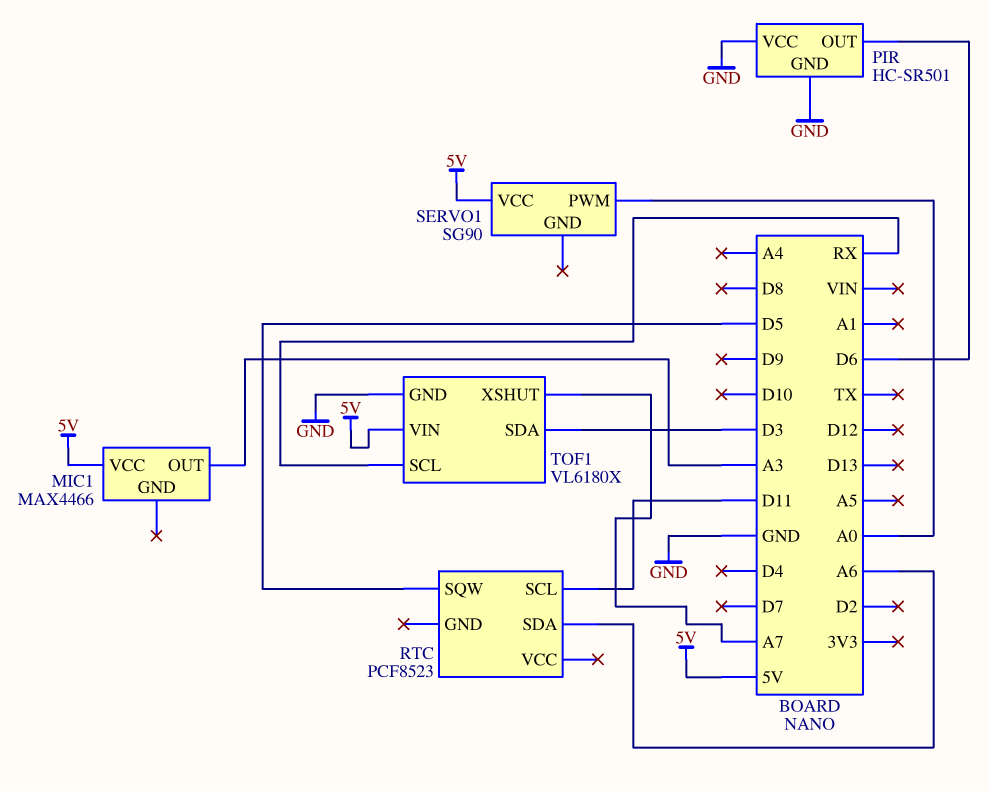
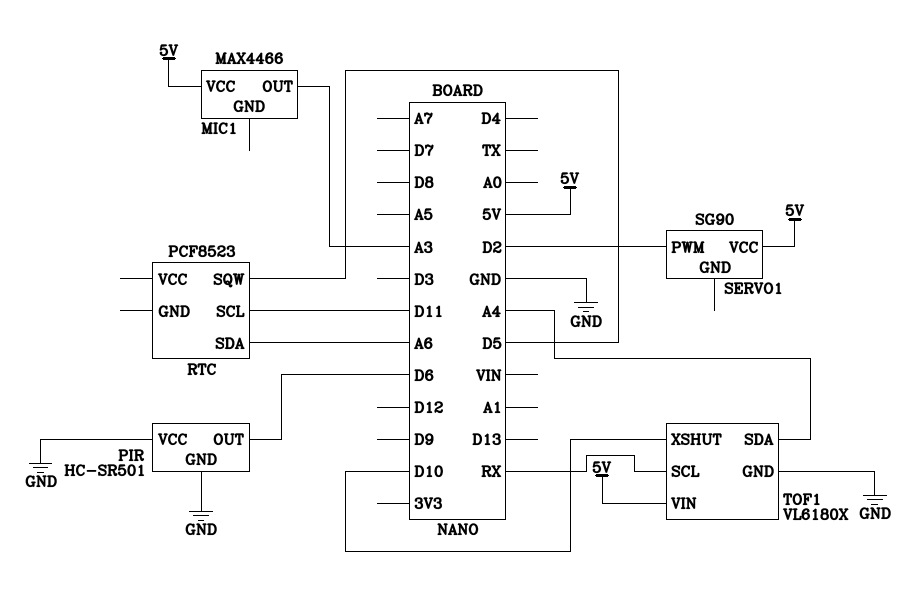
SERVO1 pin PWM: A0 -> D2
TOF1 pin SDA: D3 -> A4
TOF1 pin XSHUT: A7 -> D10

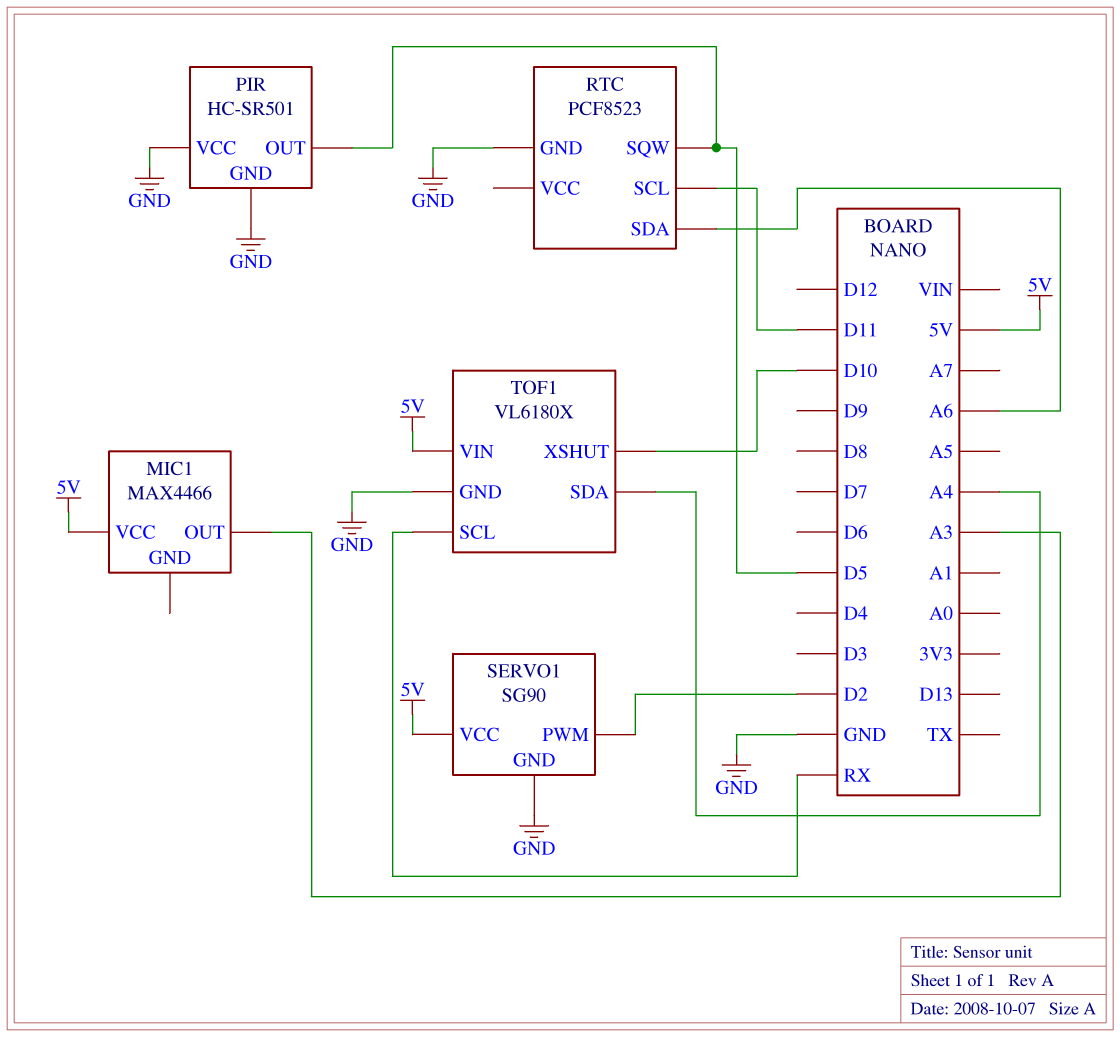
PIR pin OUT: D6 -> D5
RTC pin GND: none -> GND
SERVO1 pin GND: none -> GND

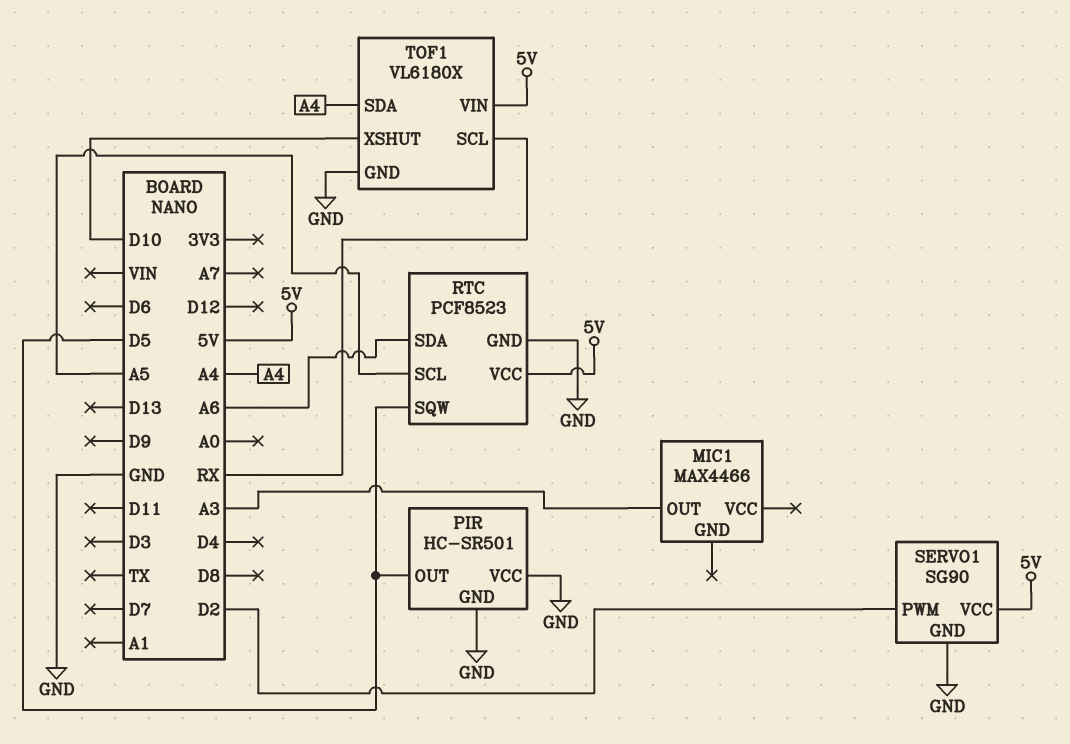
MIC1 pin VCC: 5V -> none
RTC pin SCL: D11 -> A5
RTC pin VCC: none -> 5V

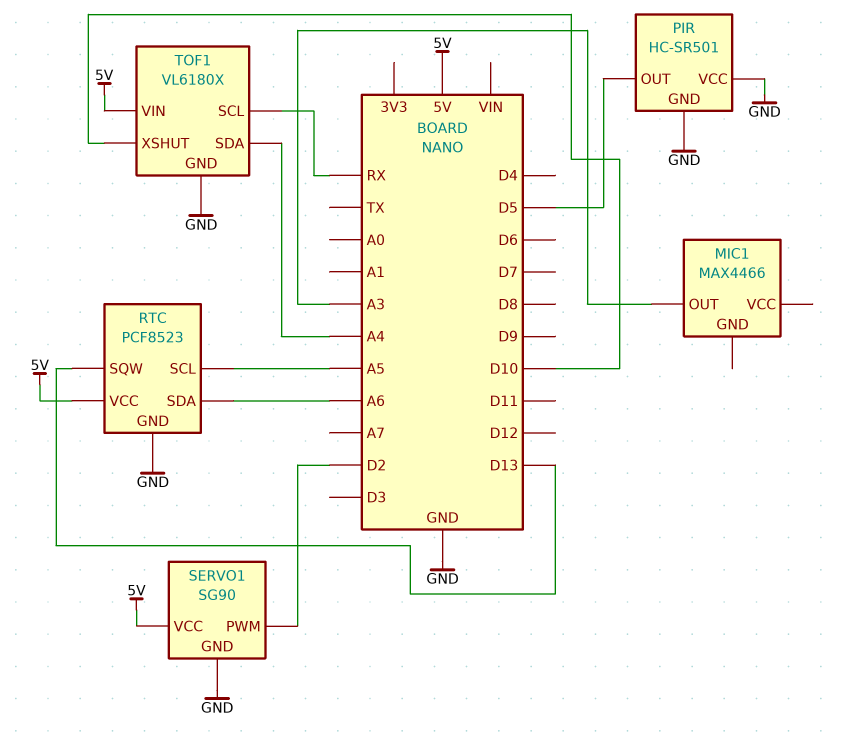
RTC pin SQW: D5 -> D13

